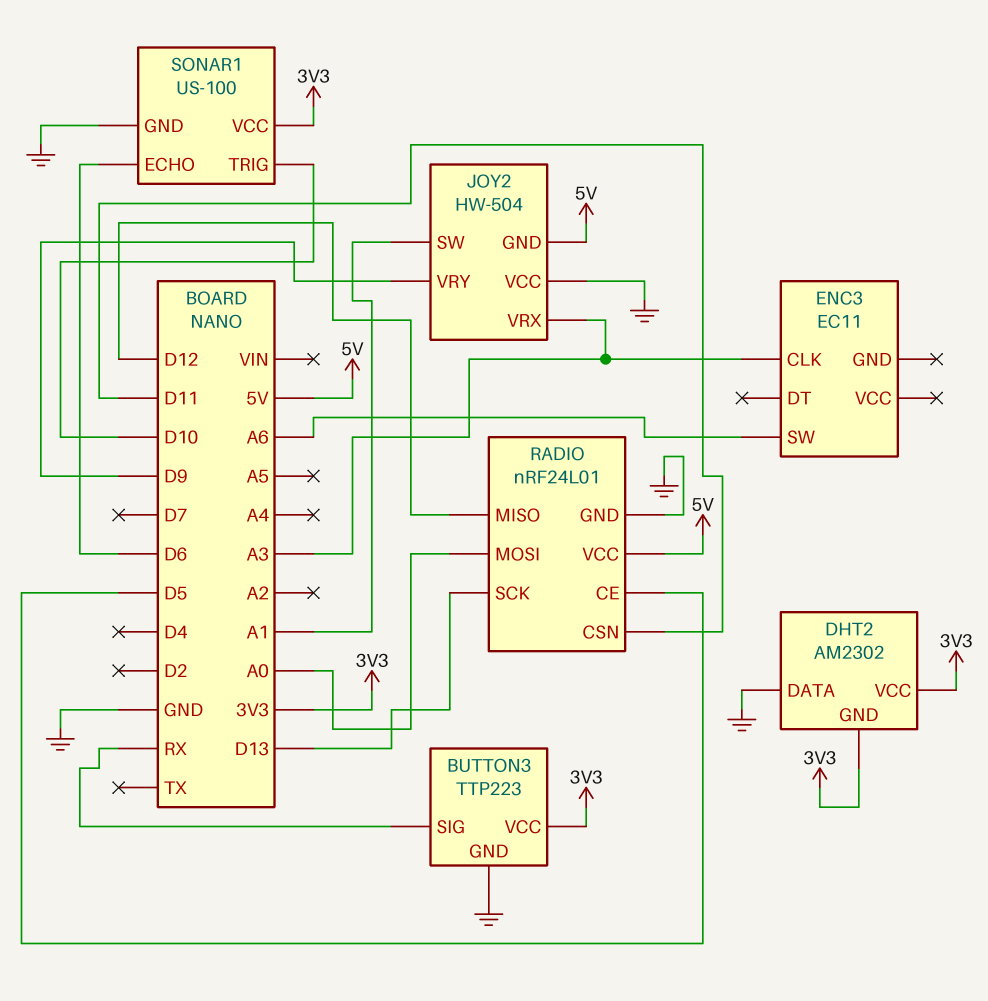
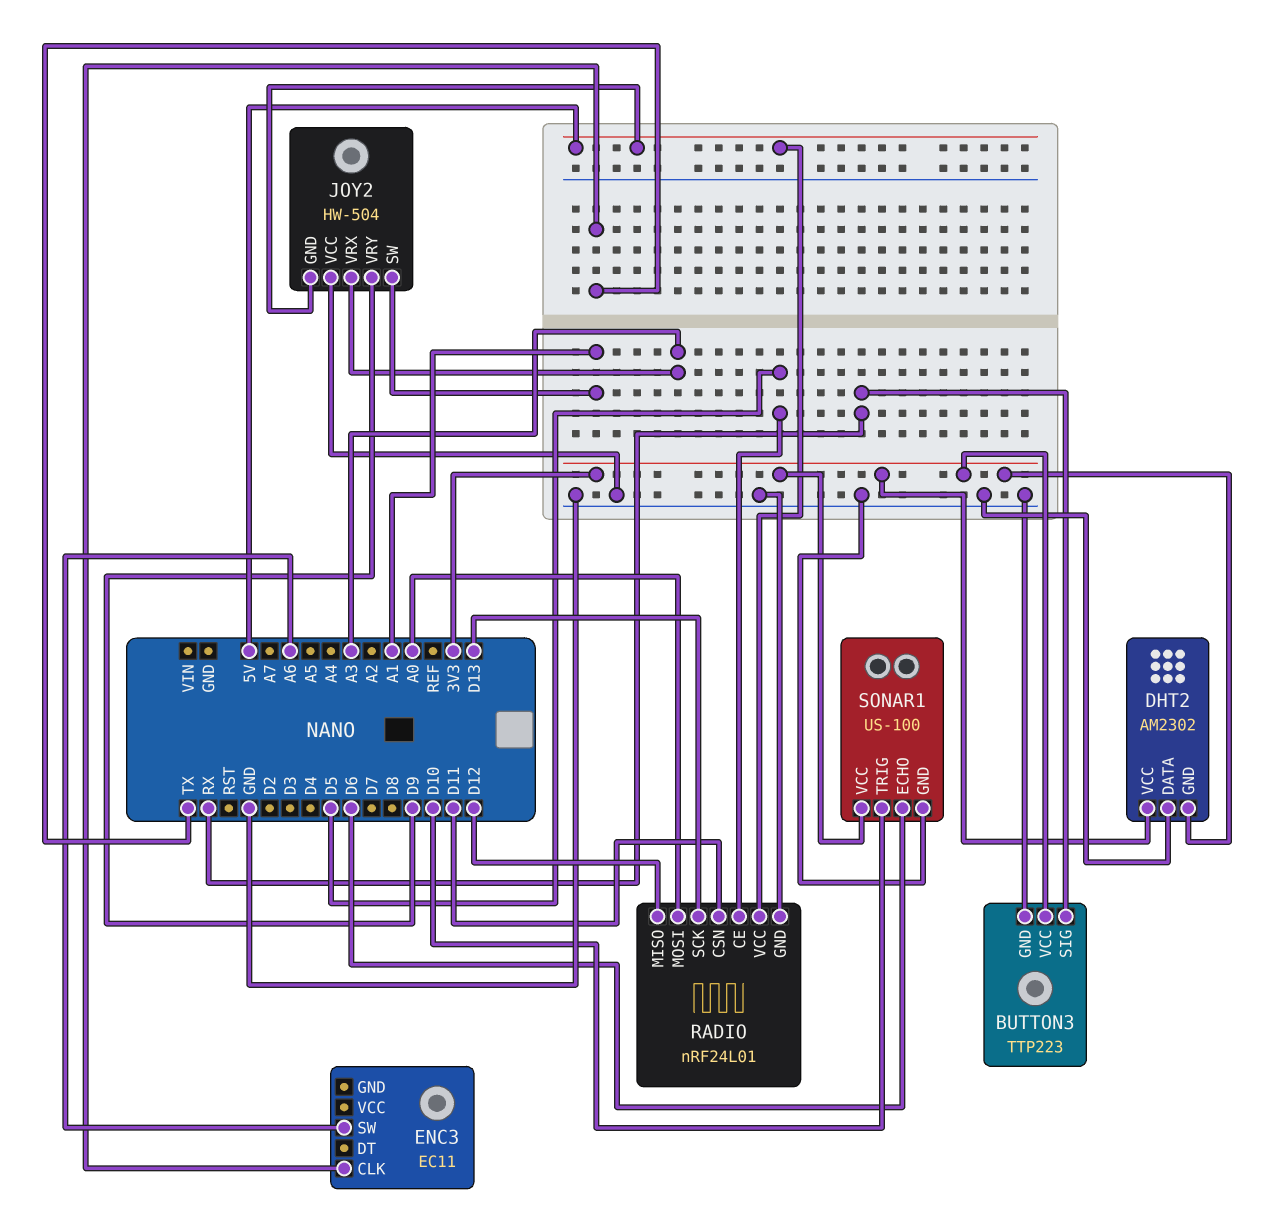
ENC3 pin CLK: A3 -> TX

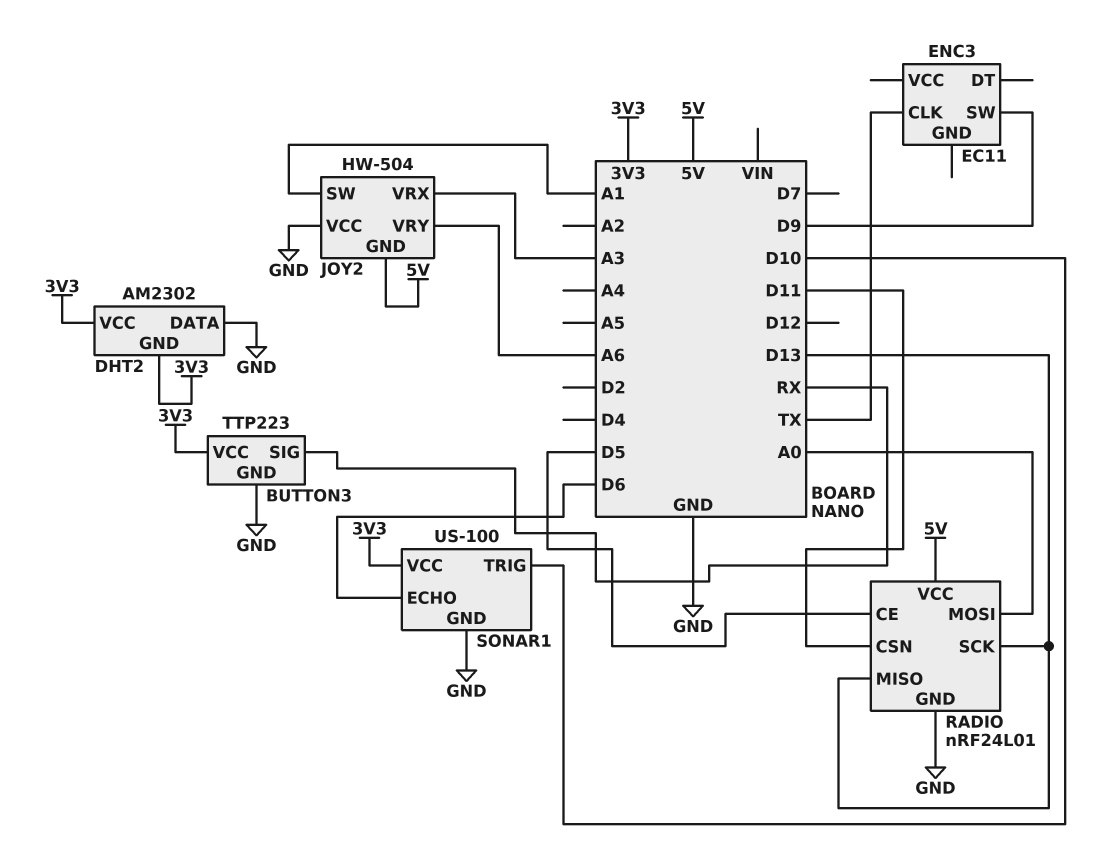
ENC3 pin SW: A6 -> D9
JOY2 pin VRY: D9 -> A6
RADIO pin MISO: D12 -> D13

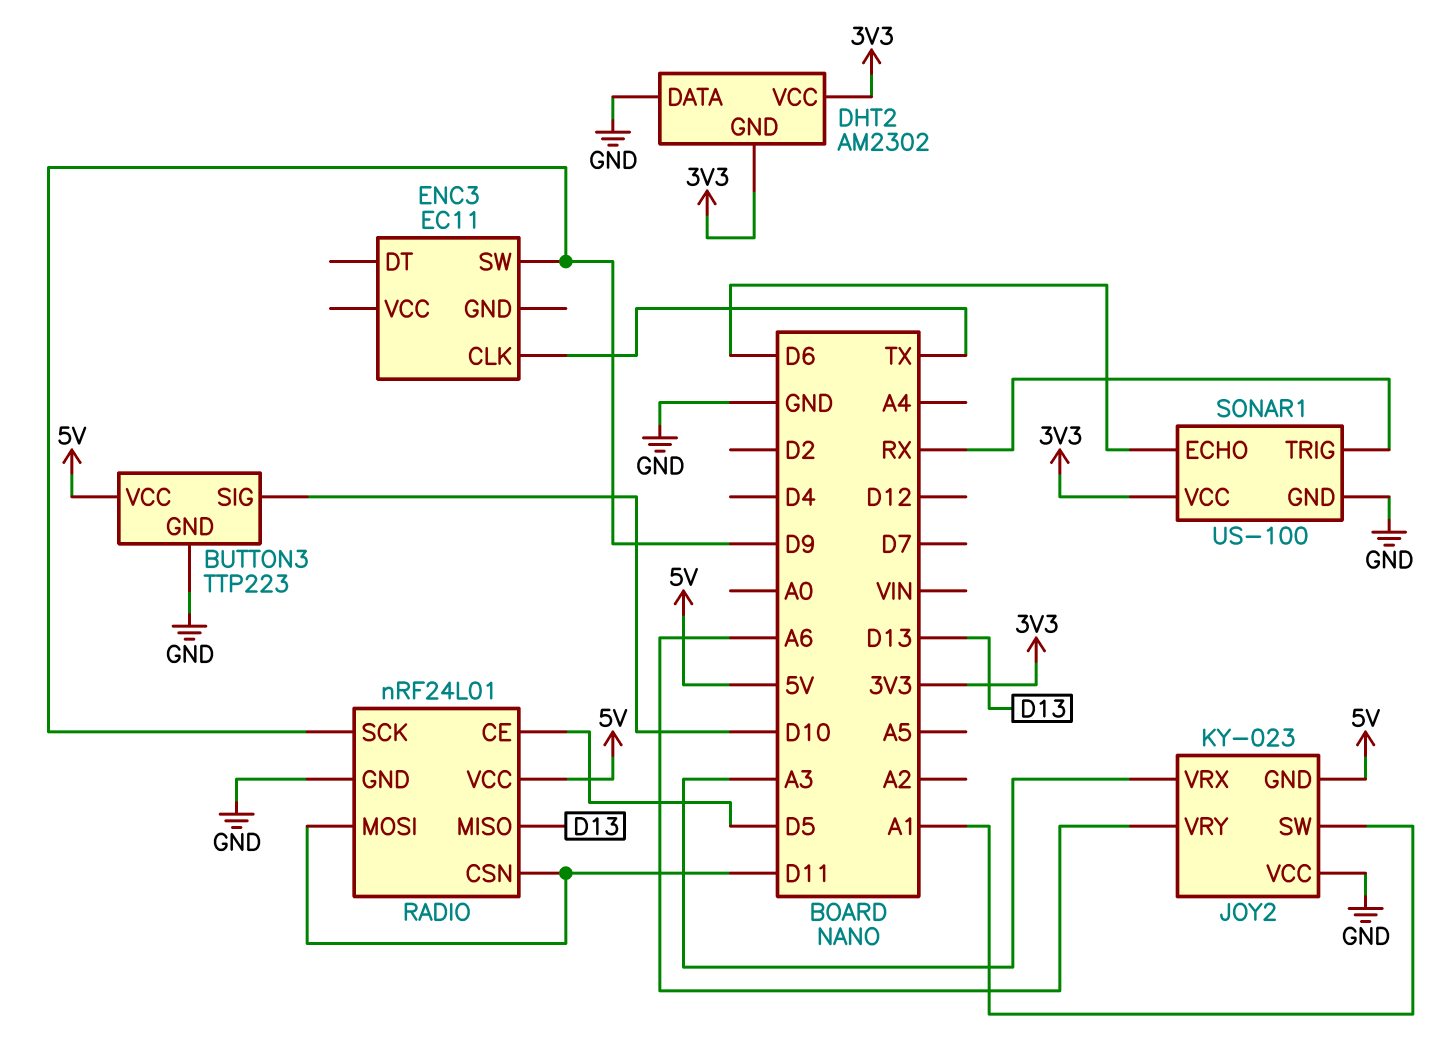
BUTTON3 pin SIG: RX -> D10
BUTTON3 pin VCC: 3V3 -> 5V
JOY2: HW-504 -> KY-023
RADIO pin MOSI: A0 -> D11
RADIO pin SCK: D13 -> D9
SONAR1 pin TRIG: D10 -> RX

